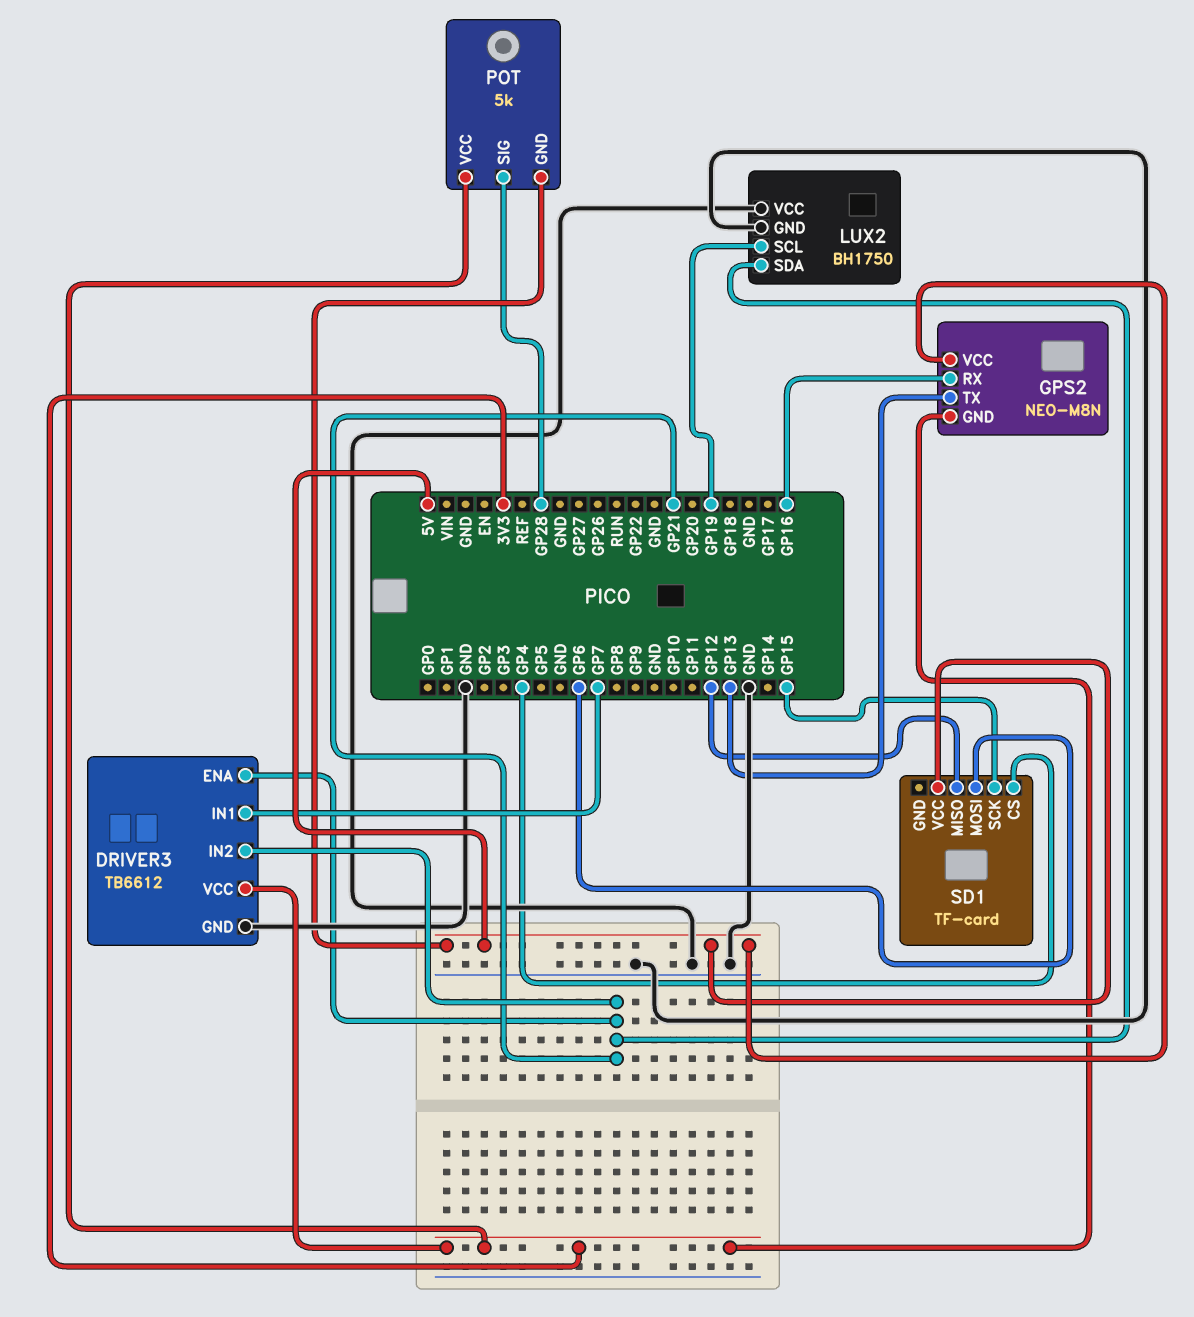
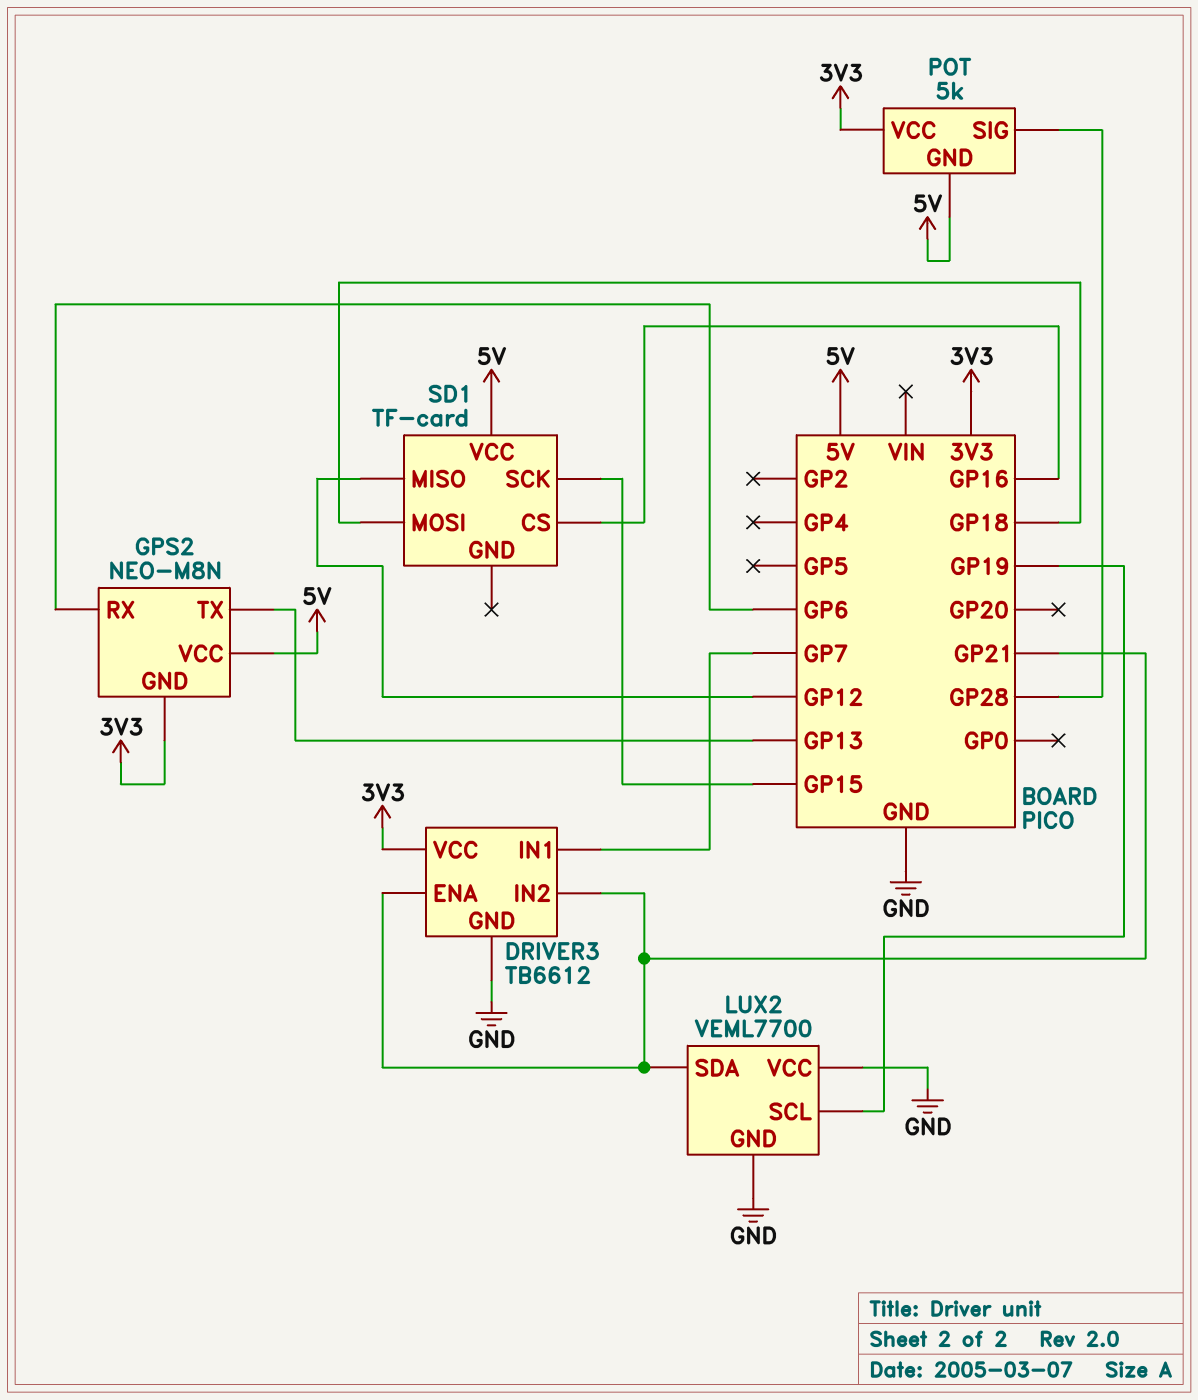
GPS2 pin RX: GP16 -> GP6
LUX2: BH1750 -> VEML7700
SD1 pin CS: GP4 -> GP16
SD1 pin MOSI: GP6 -> GP18

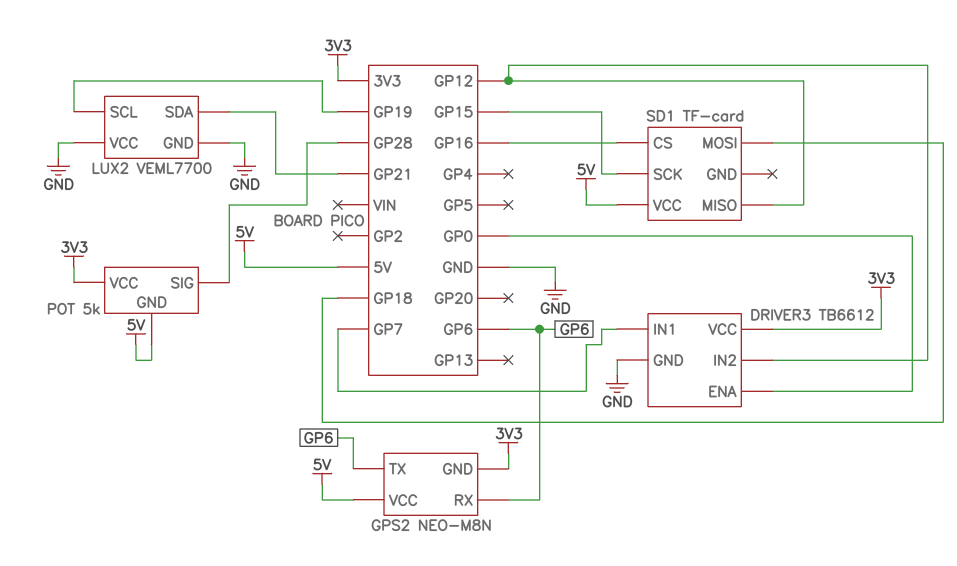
DRIVER3 pin ENA: GP21 -> GP0
DRIVER3 pin IN2: GP21 -> GP12
GPS2 pin TX: GP13 -> GP6

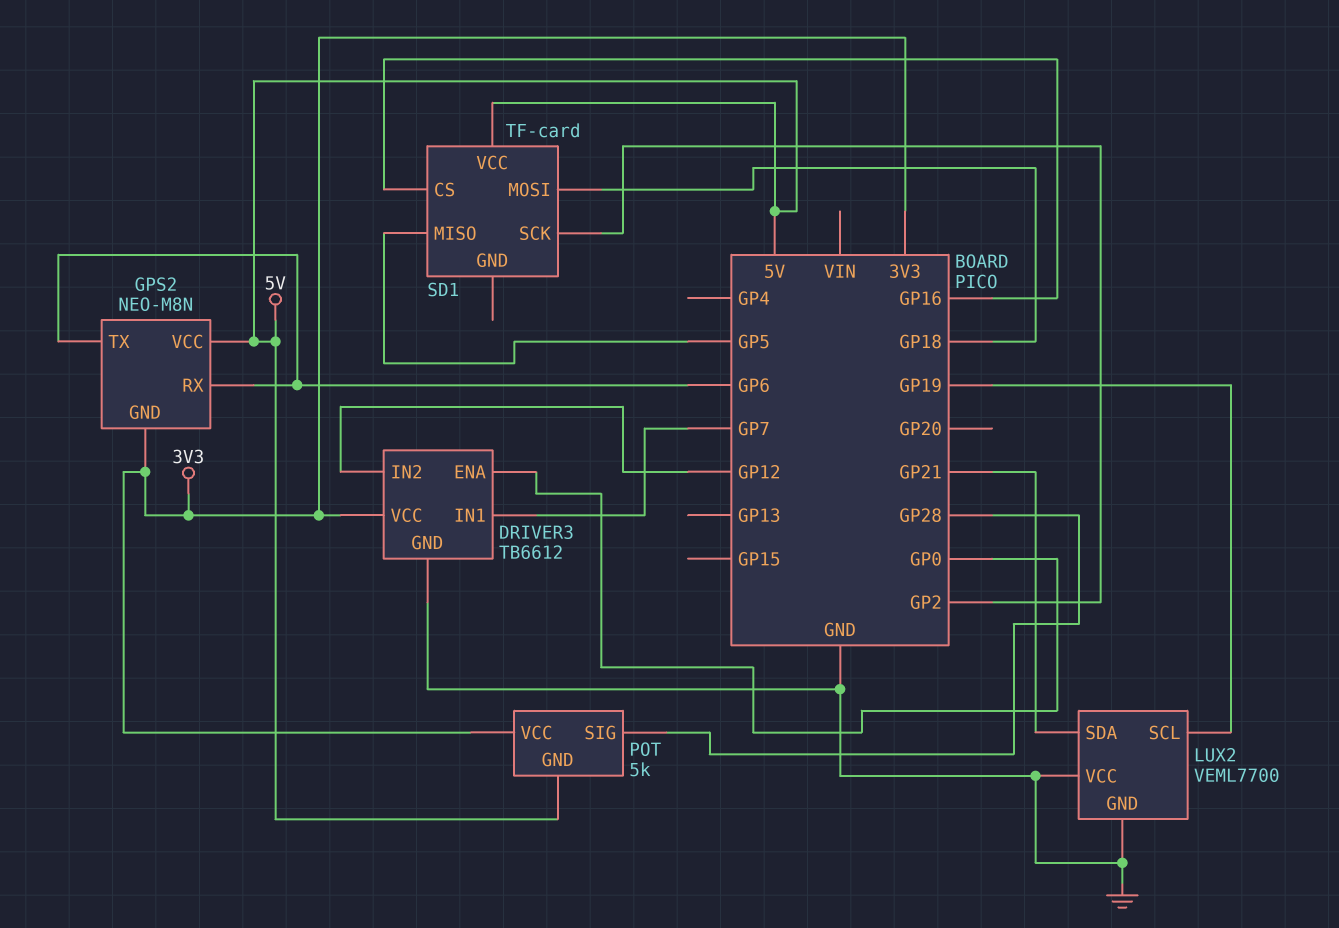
SD1 pin MISO: GP12 -> GP5
SD1 pin SCK: GP15 -> GP2

